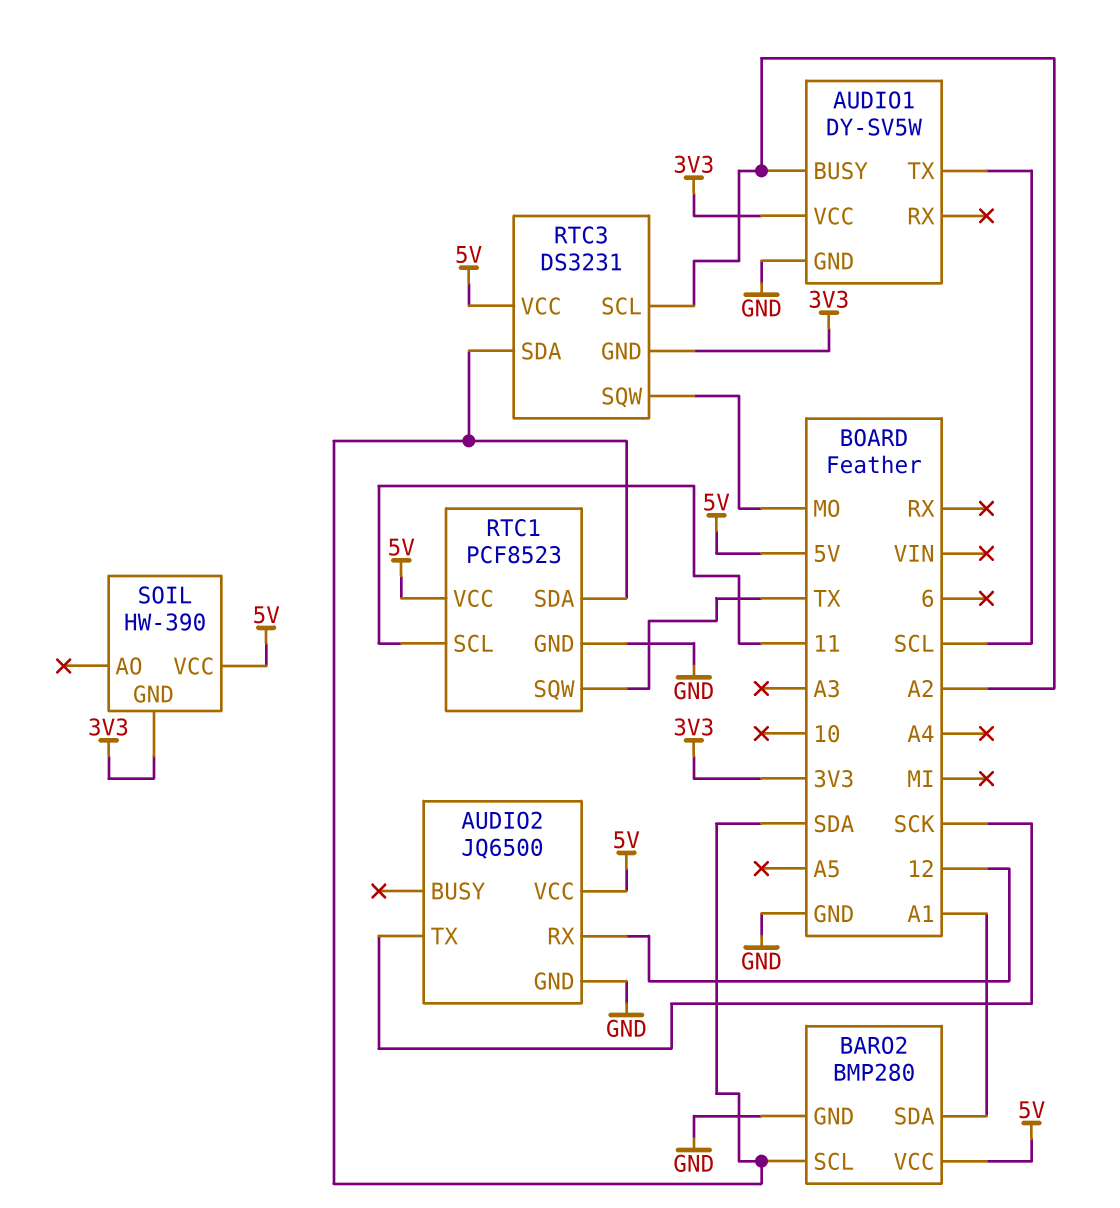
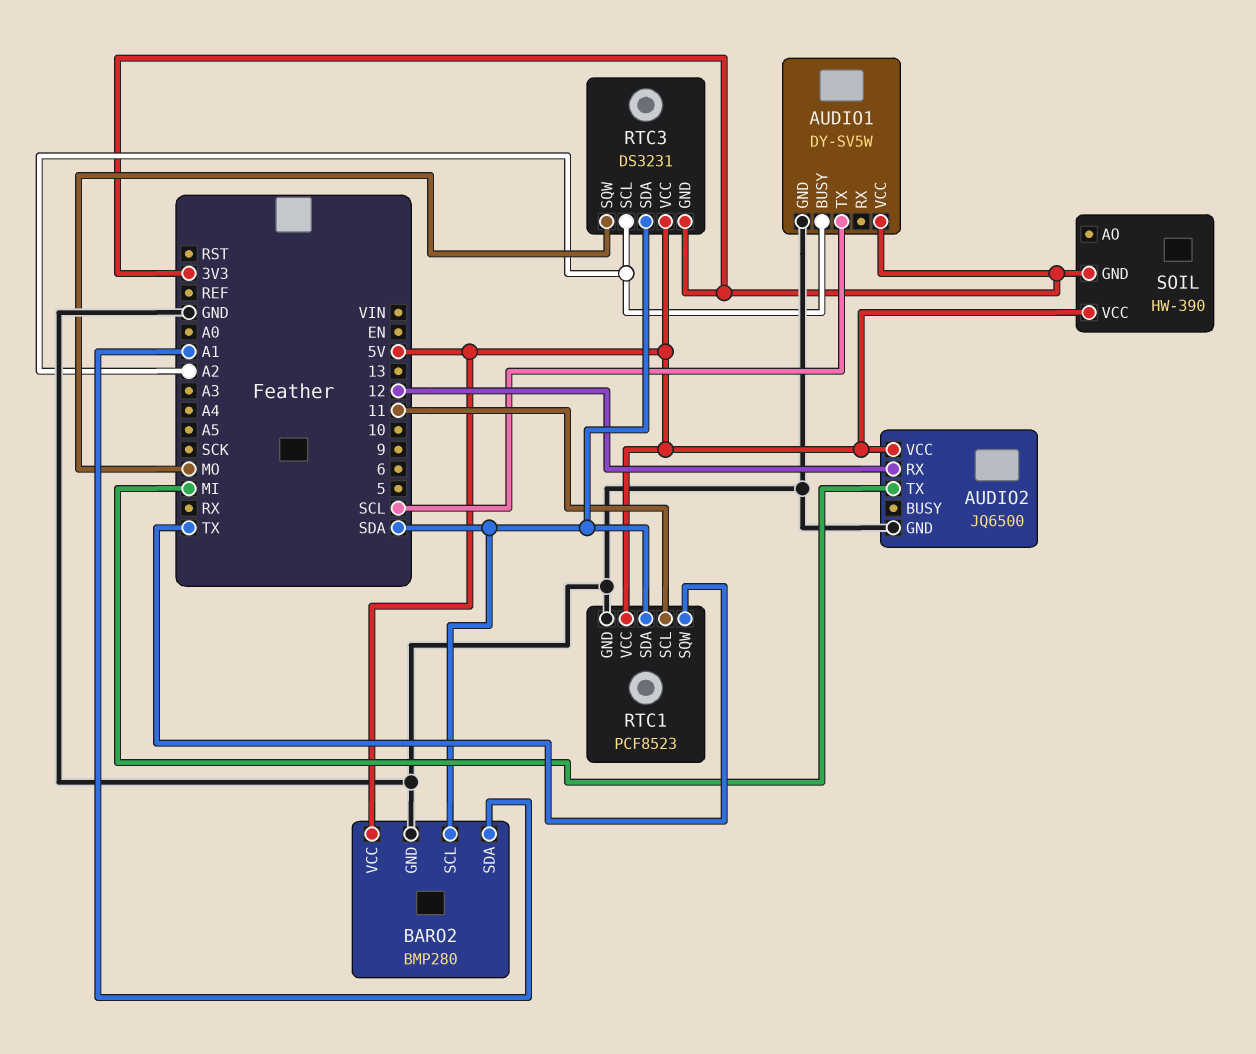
AUDIO2 pin TX: SCK -> MI

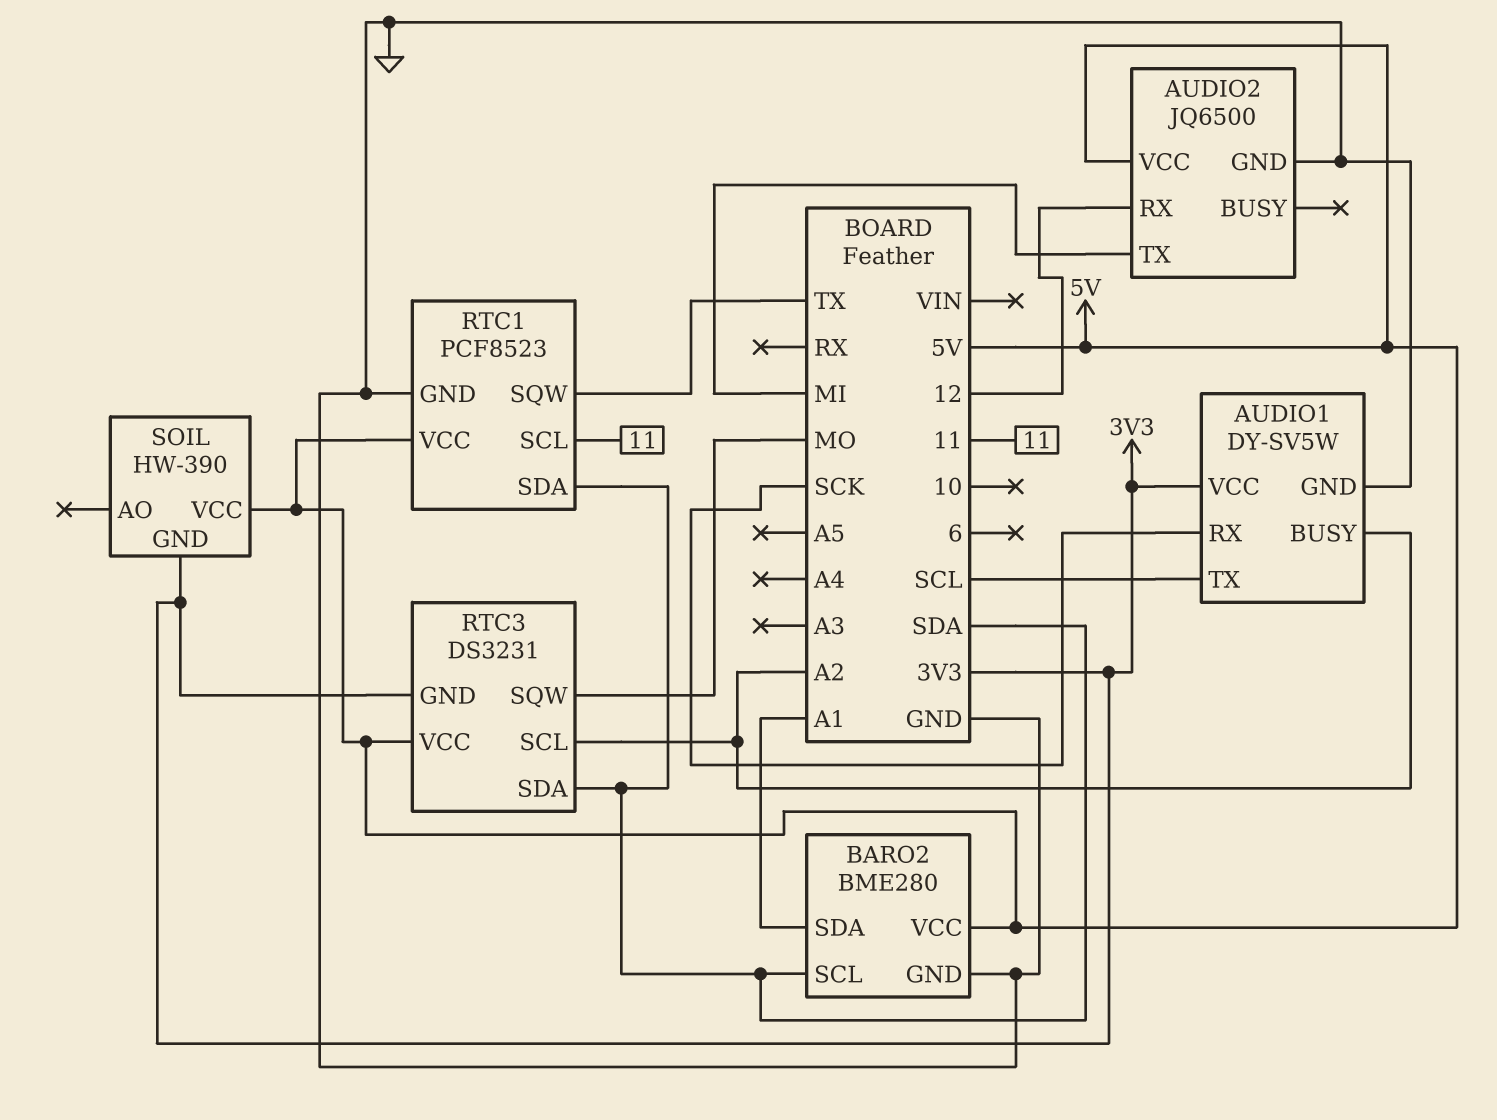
AUDIO1 pin RX: none -> SCK
BARO2: BMP280 -> BME280

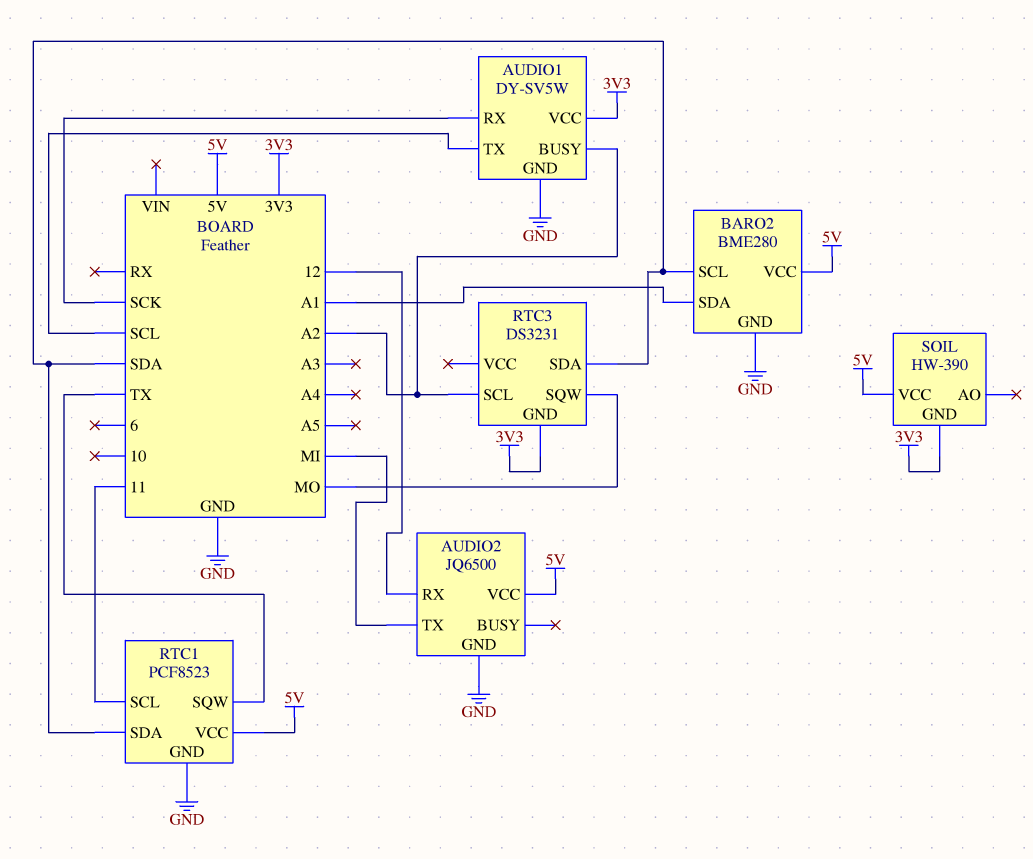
RTC3 pin VCC: 5V -> none

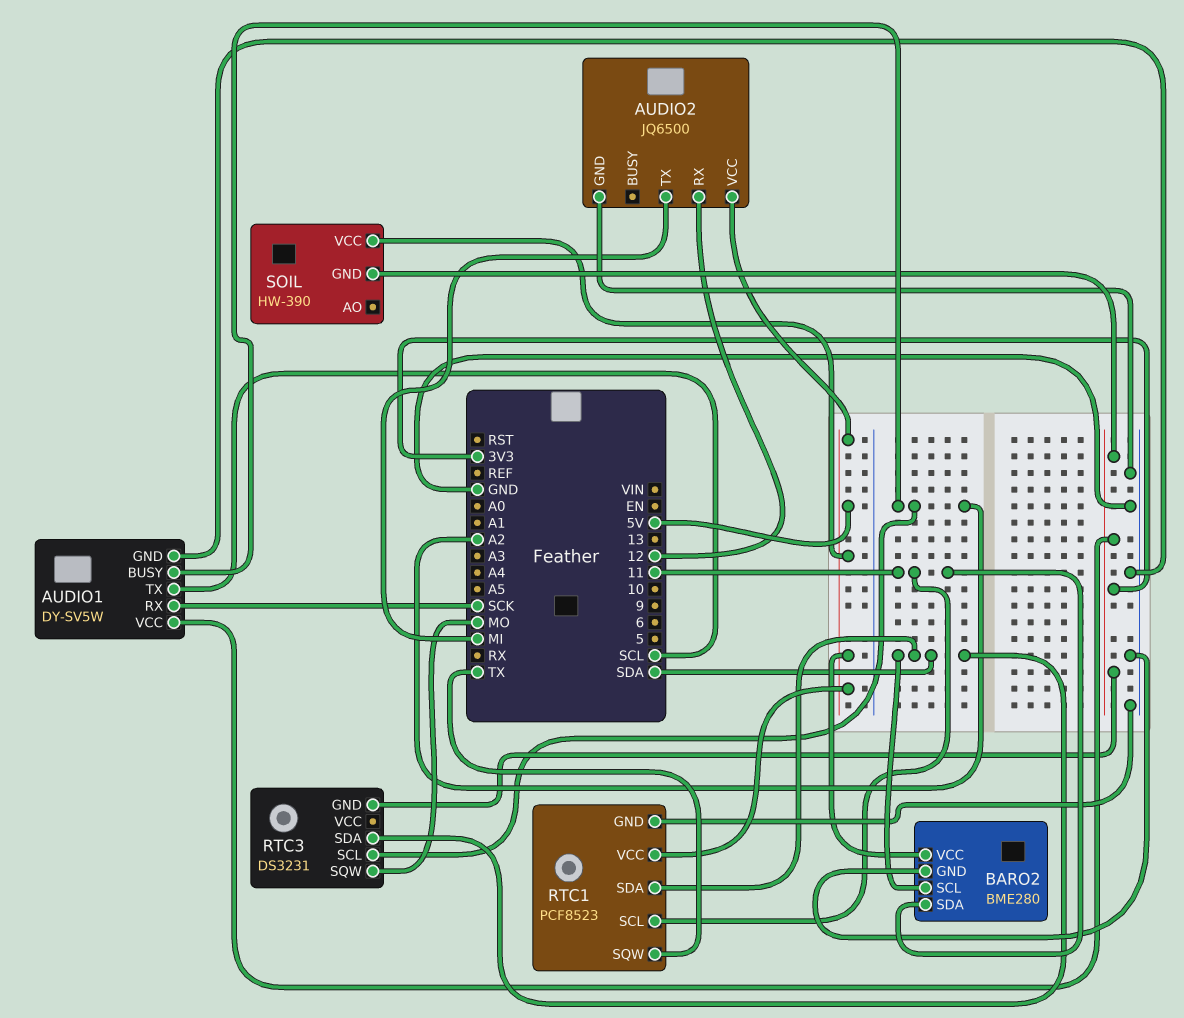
BARO2 pin SDA: A1 -> 11

